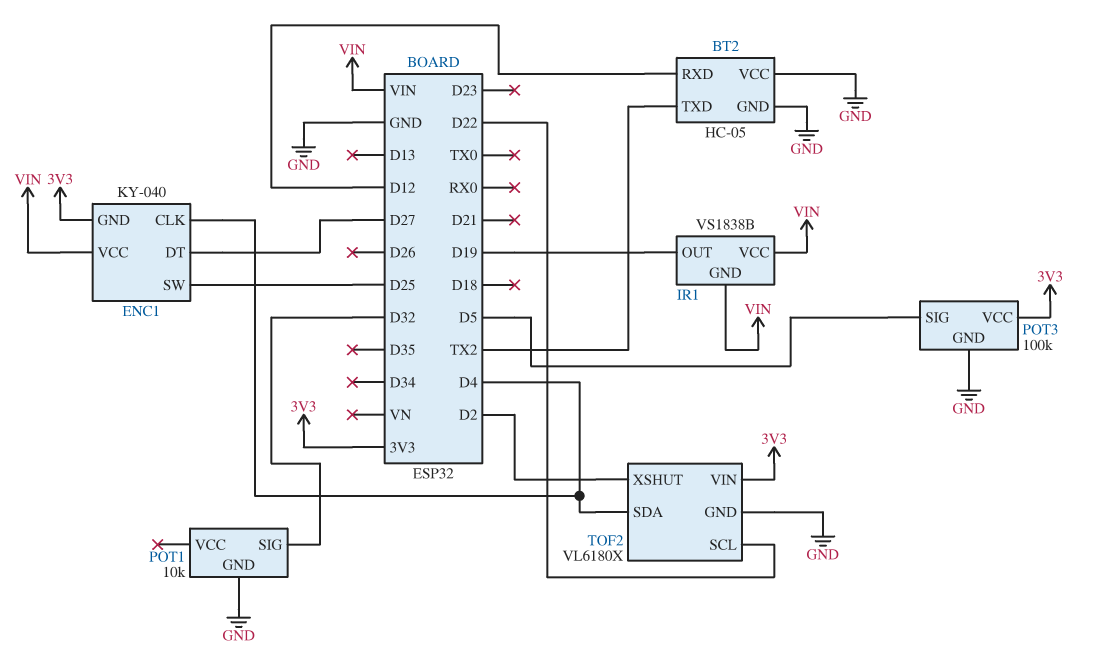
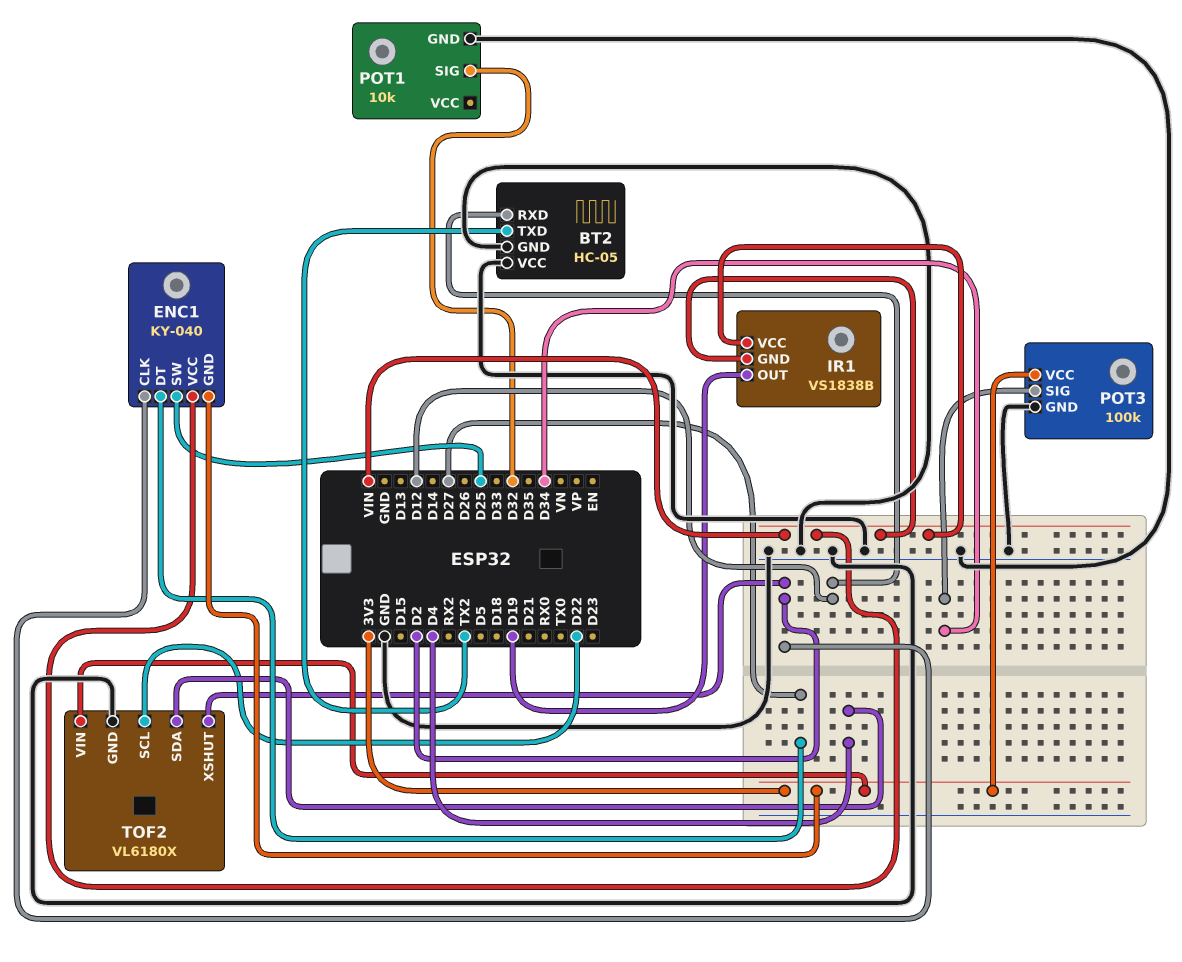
ENC1 pin CLK: D4 -> D2
POT3 pin SIG: D5 -> D34

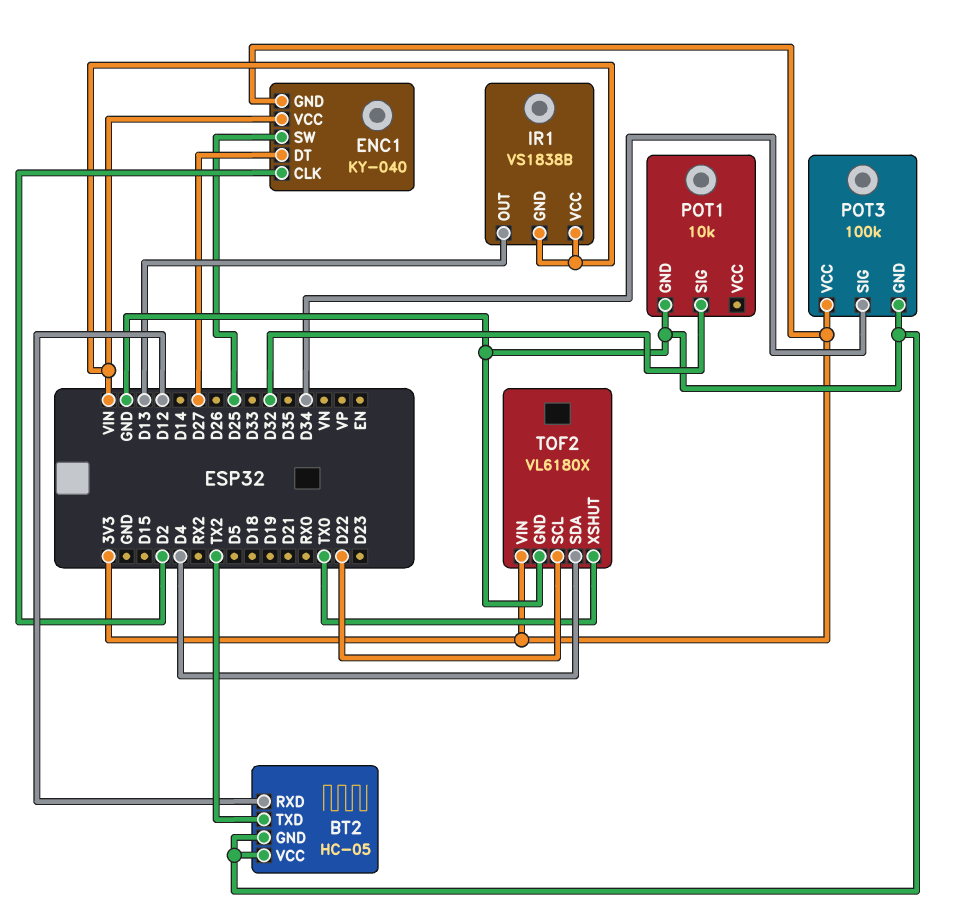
IR1 pin OUT: D19 -> D13
TOF2 pin XSHUT: D2 -> TX0

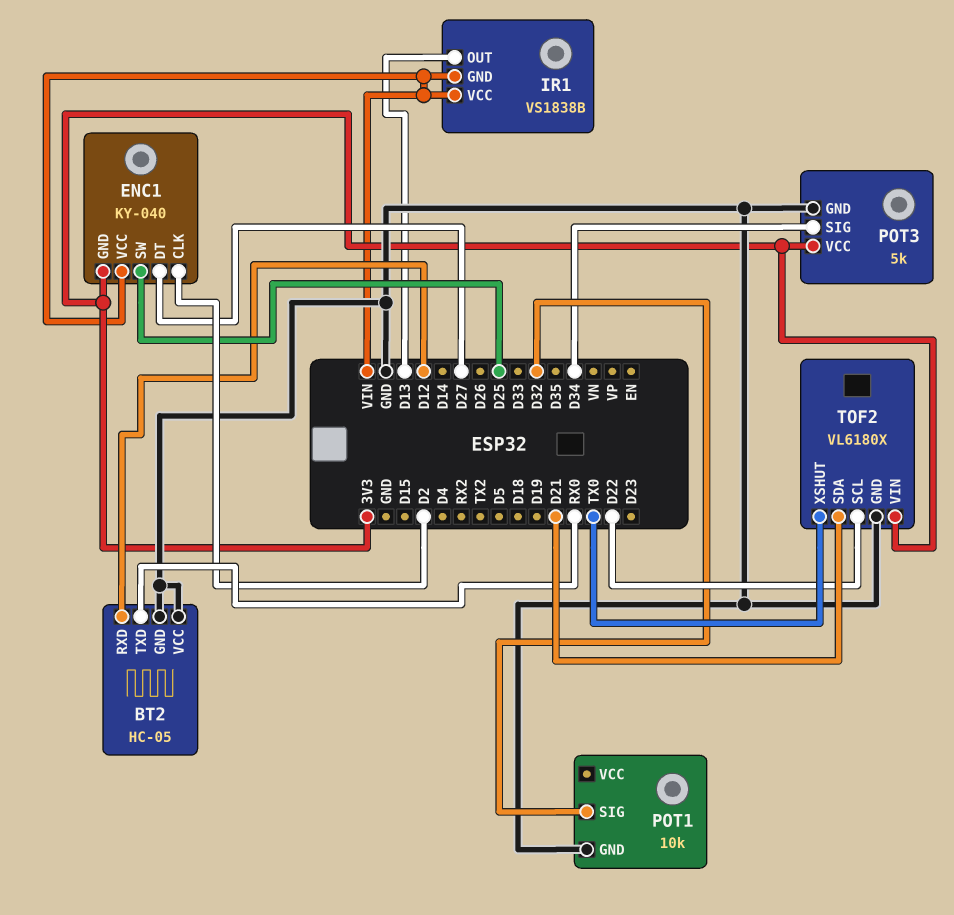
BT2 pin TXD: TX2 -> RX0
POT3: 100k -> 5k
TOF2 pin SDA: D4 -> D21

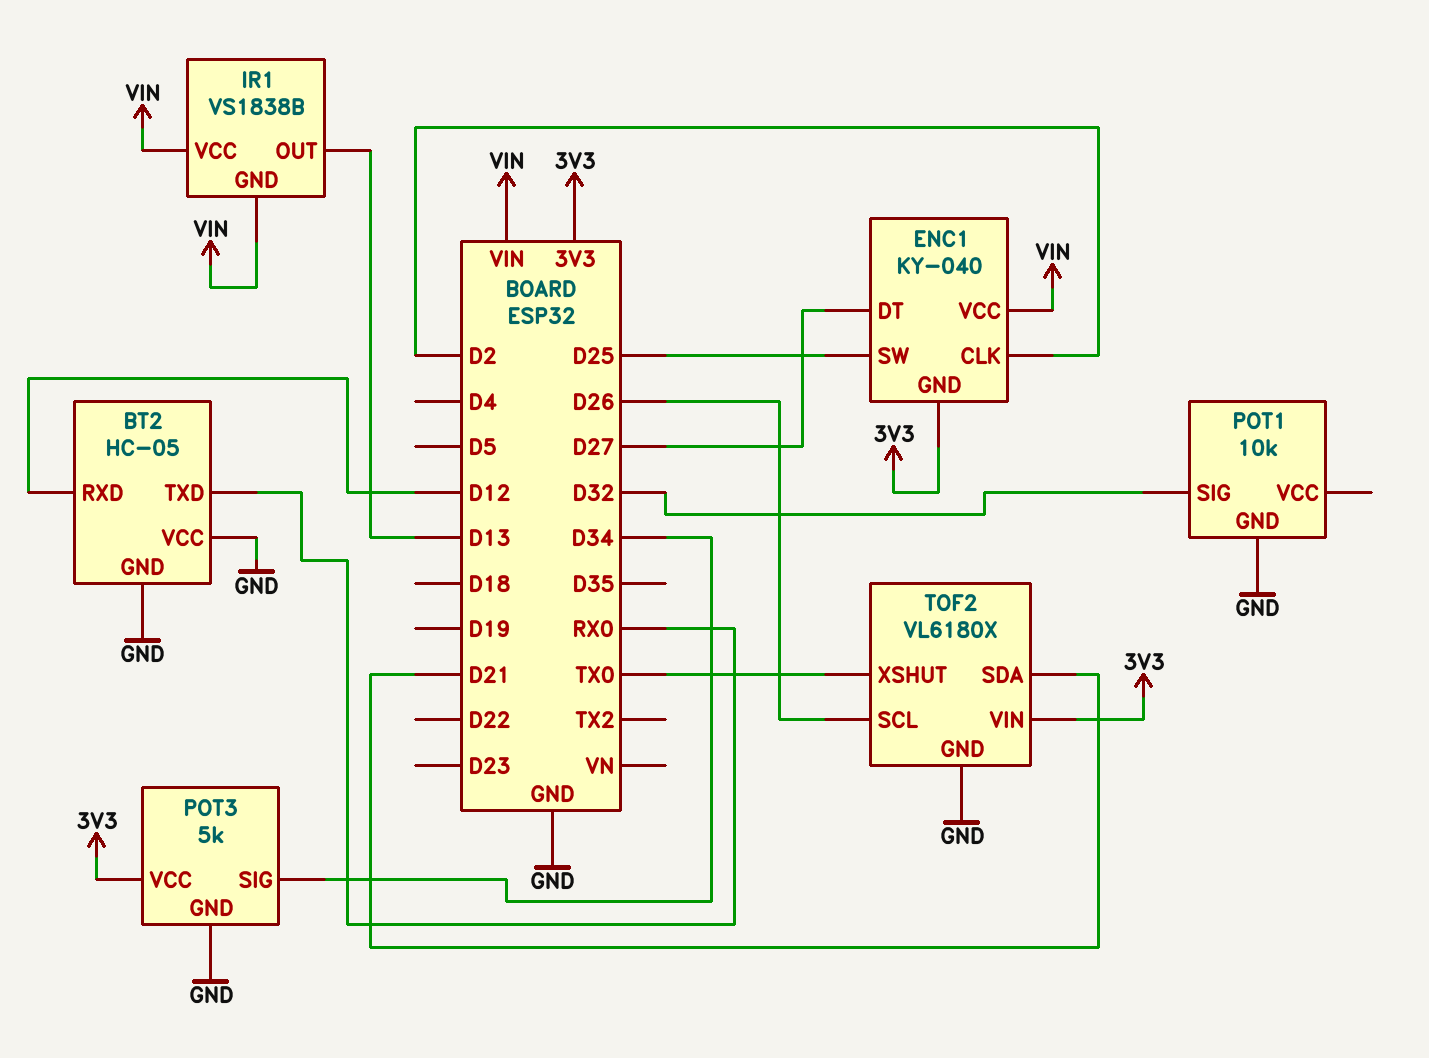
TOF2 pin SCL: D22 -> D26

